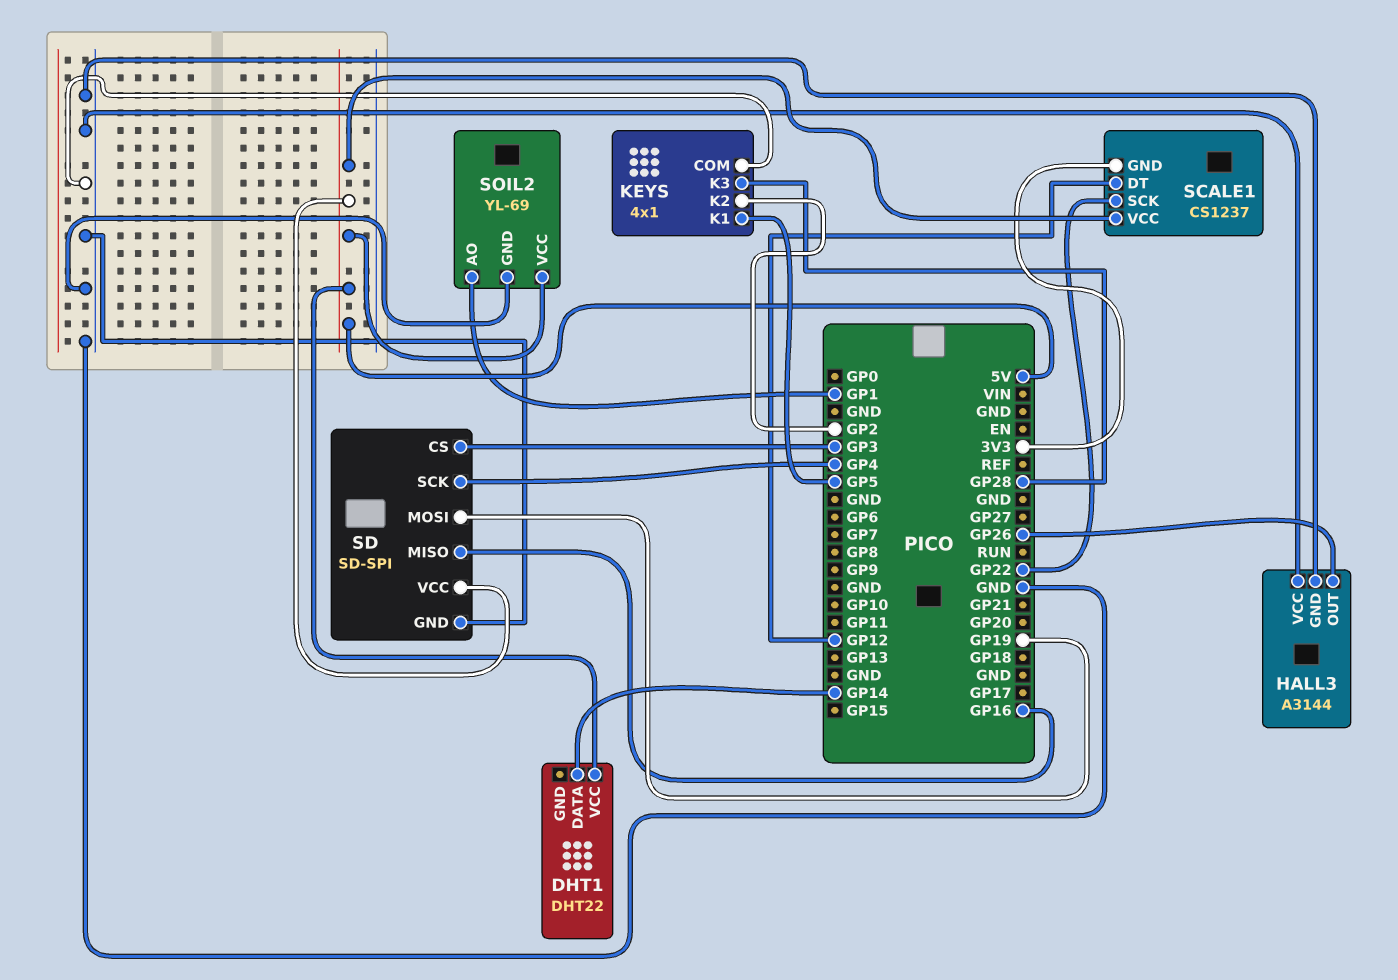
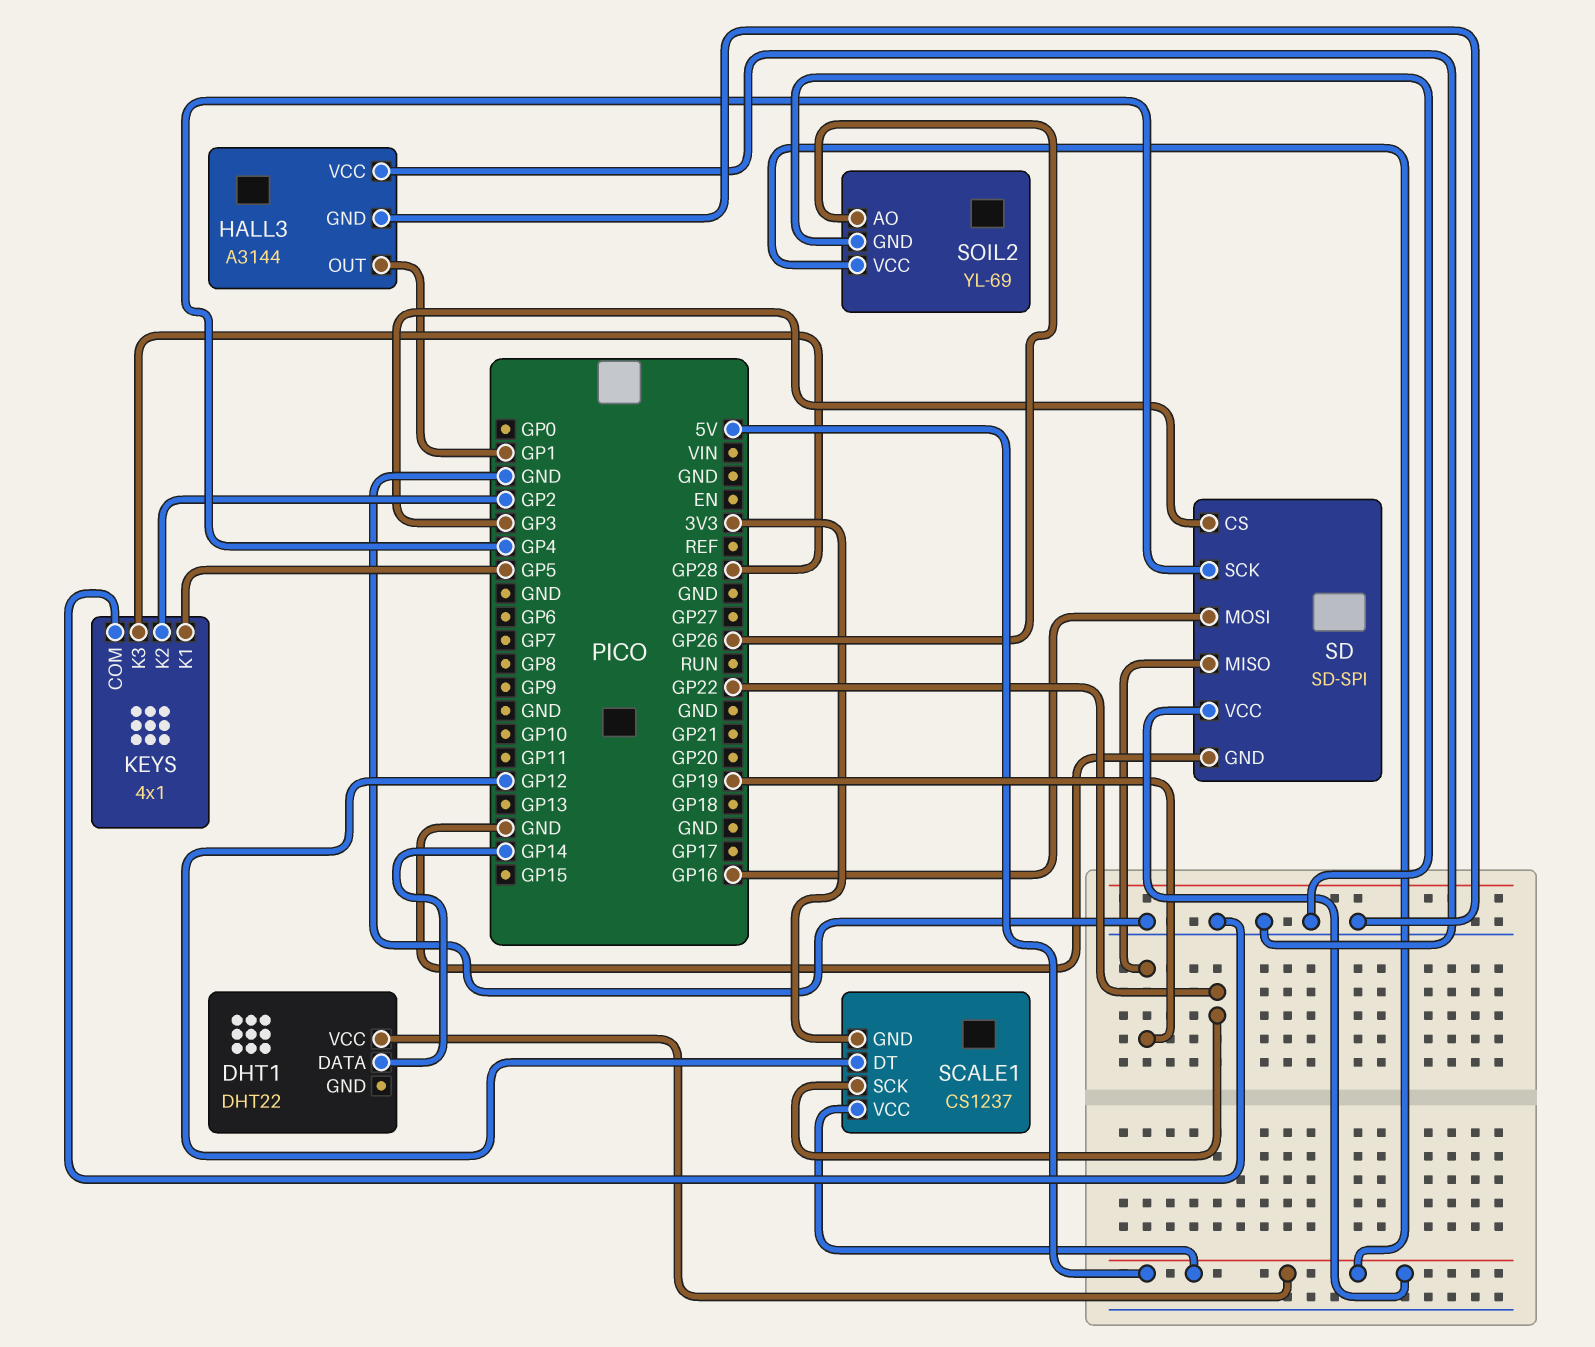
HALL3 pin OUT: GP26 -> GP1
SD pin MISO: GP16 -> GP19
SD pin MOSI: GP19 -> GP16
SOIL2 pin AO: GP1 -> GP26

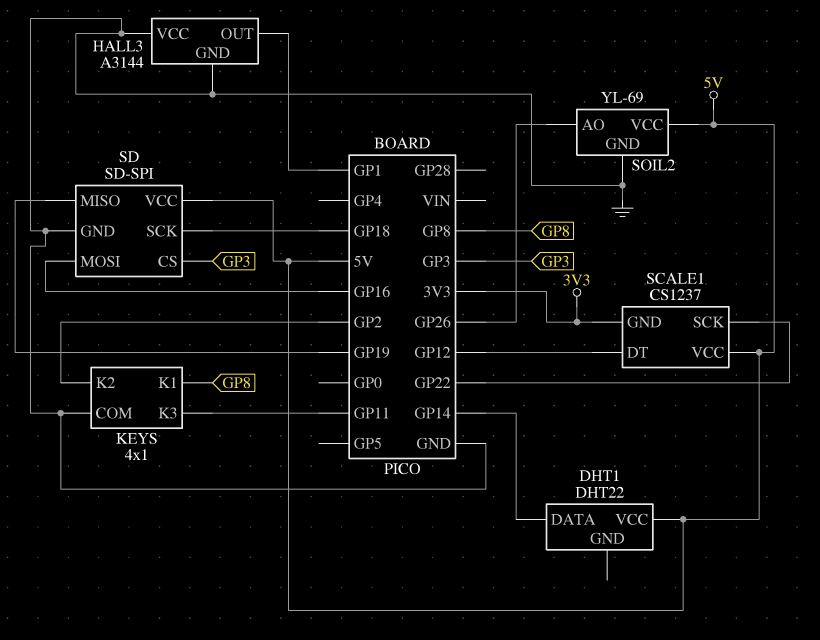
KEYS pin K1: GP5 -> GP8
KEYS pin K3: GP28 -> GP11
SD pin SCK: GP4 -> GP18

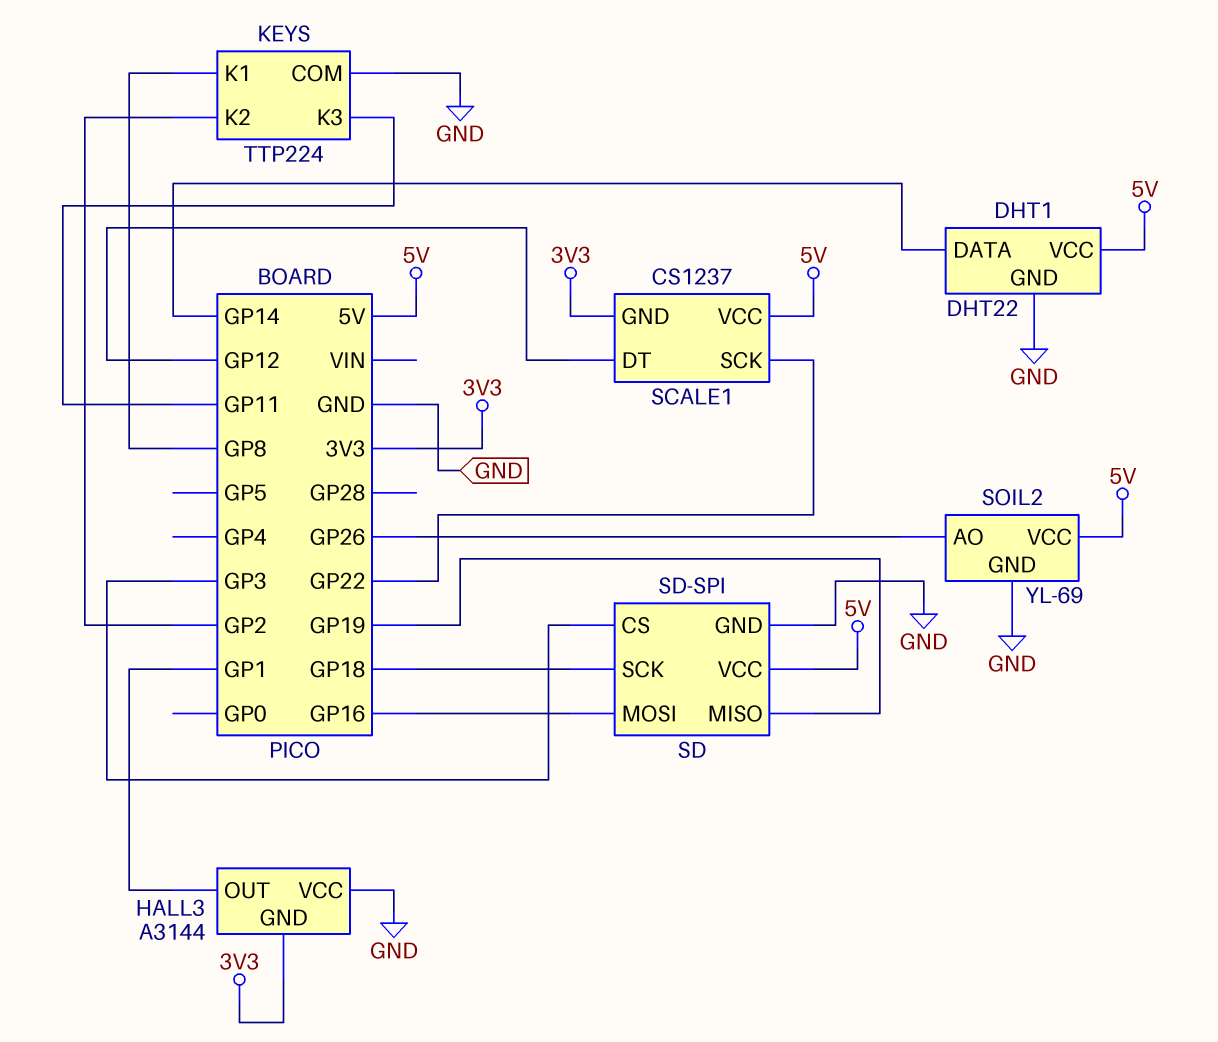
DHT1 pin GND: none -> GND
HALL3 pin GND: GND -> 3V3
KEYS: 4x1 -> TTP224

